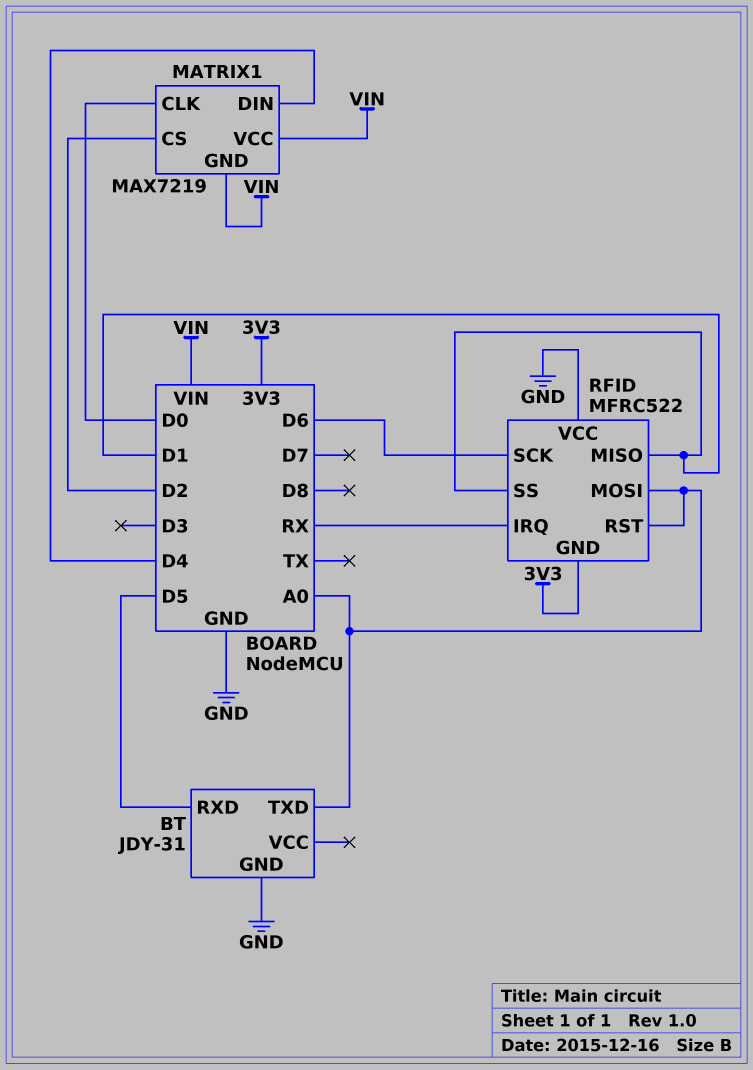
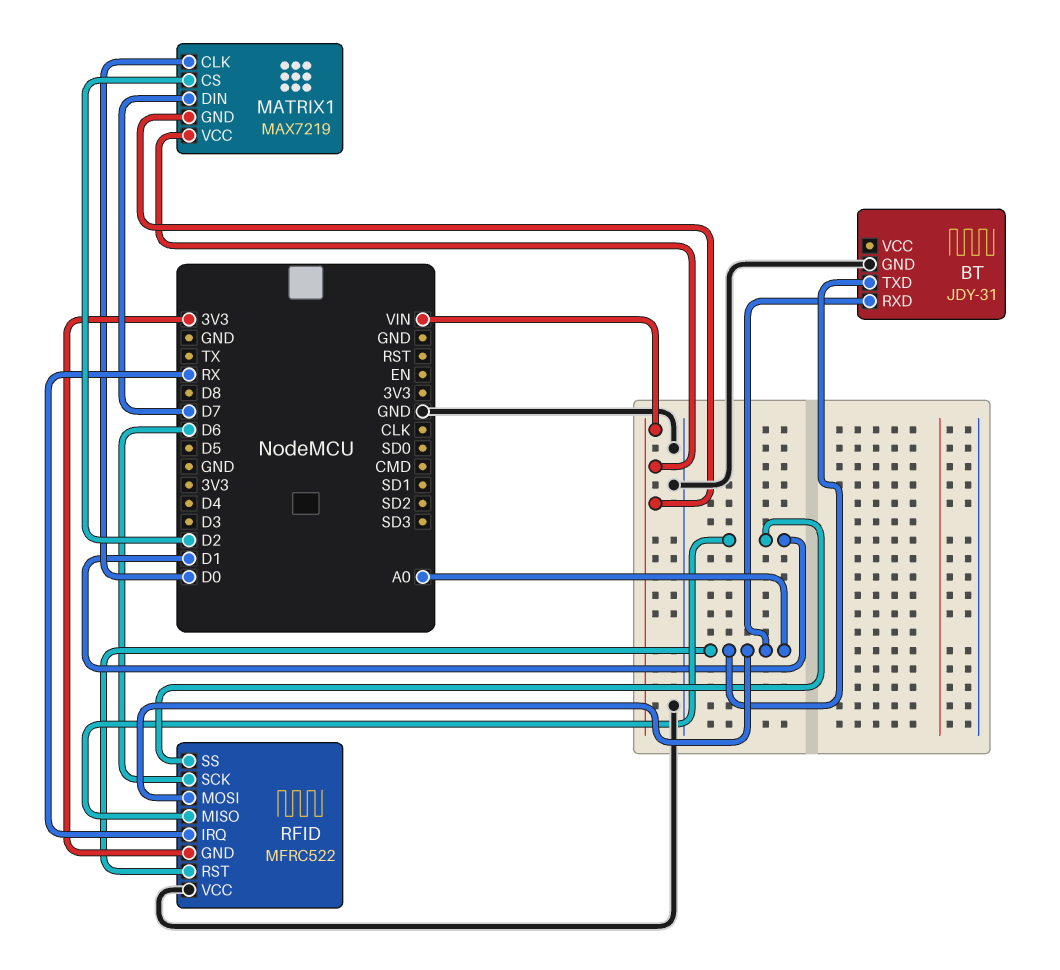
BT pin RXD: D5 -> A0
MATRIX1 pin DIN: D4 -> D7

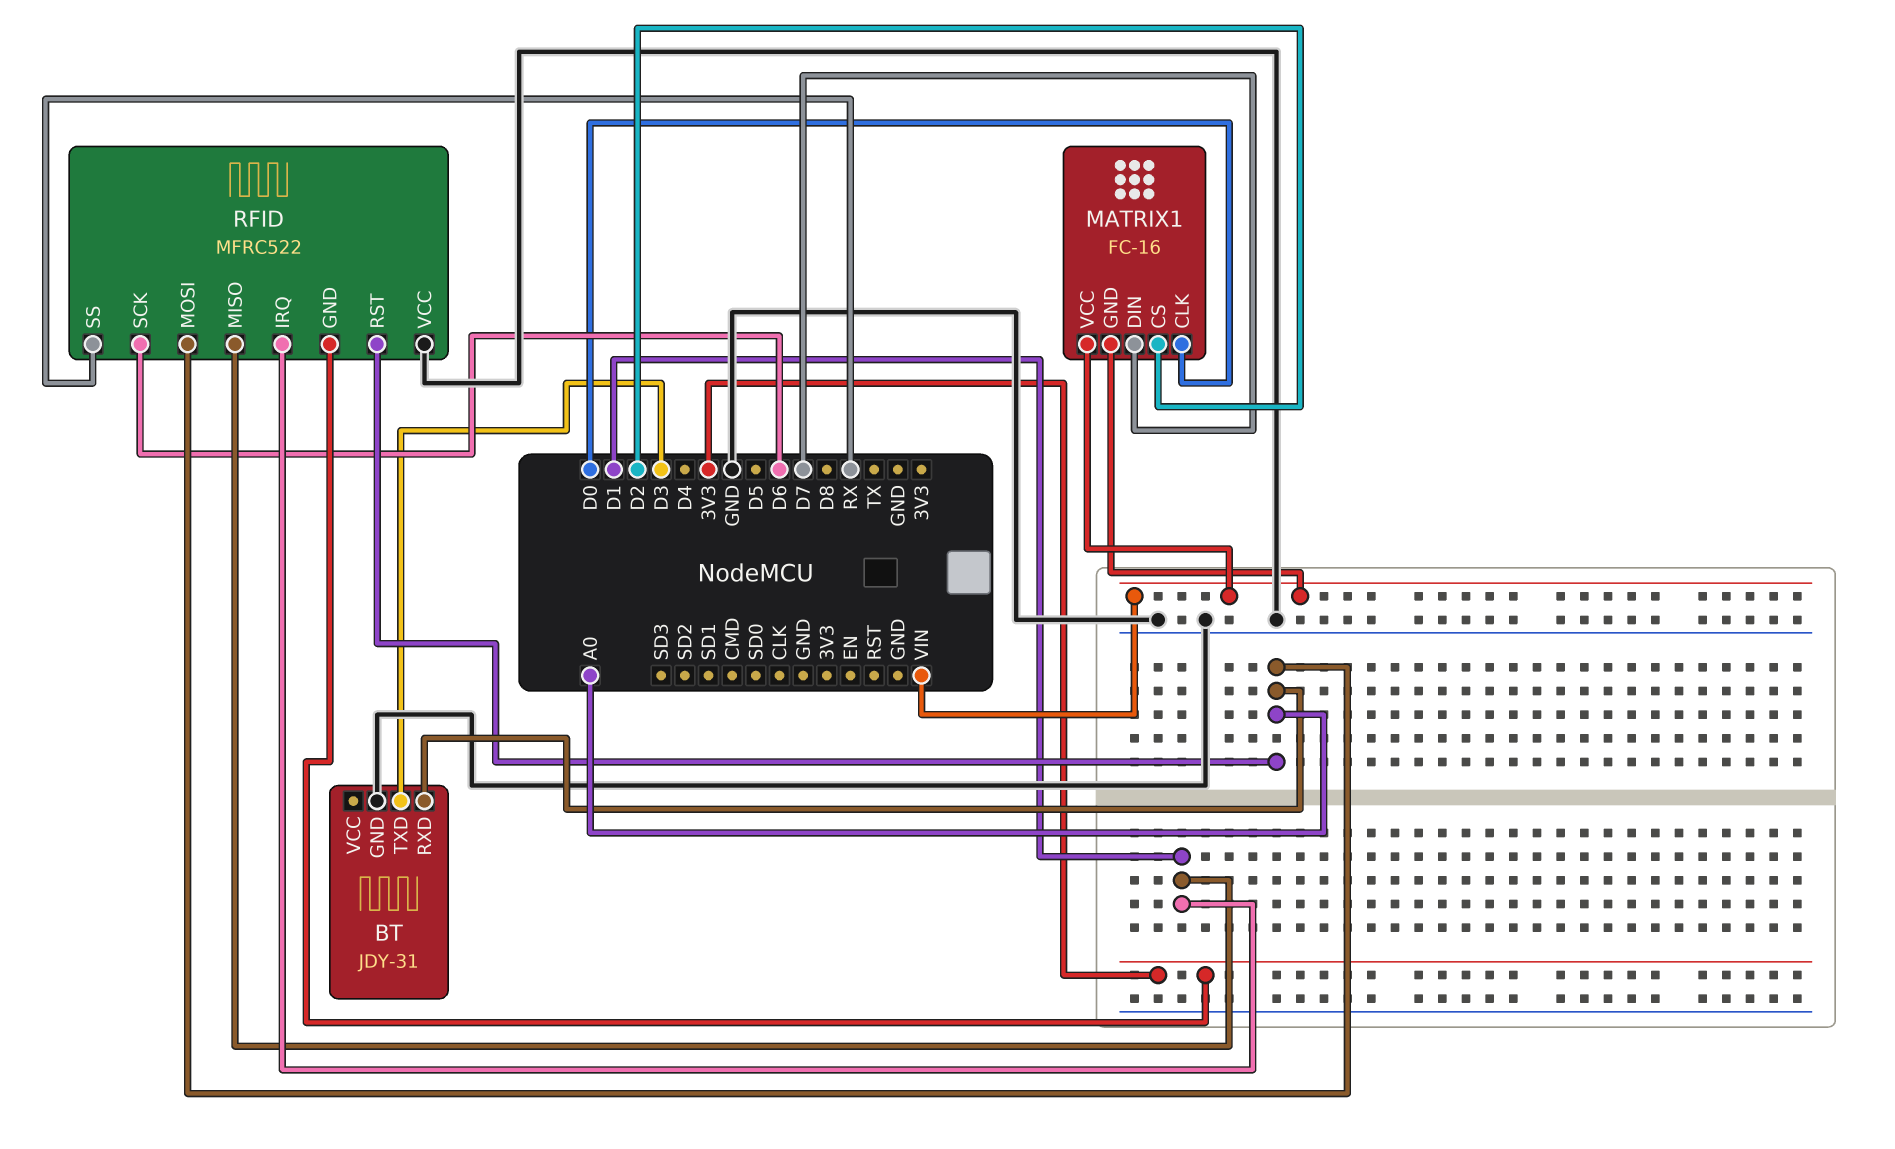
BT pin TXD: A0 -> D3
MATRIX1: MAX7219 -> FC-16
RFID pin IRQ: RX -> D1
RFID pin SS: D1 -> RX

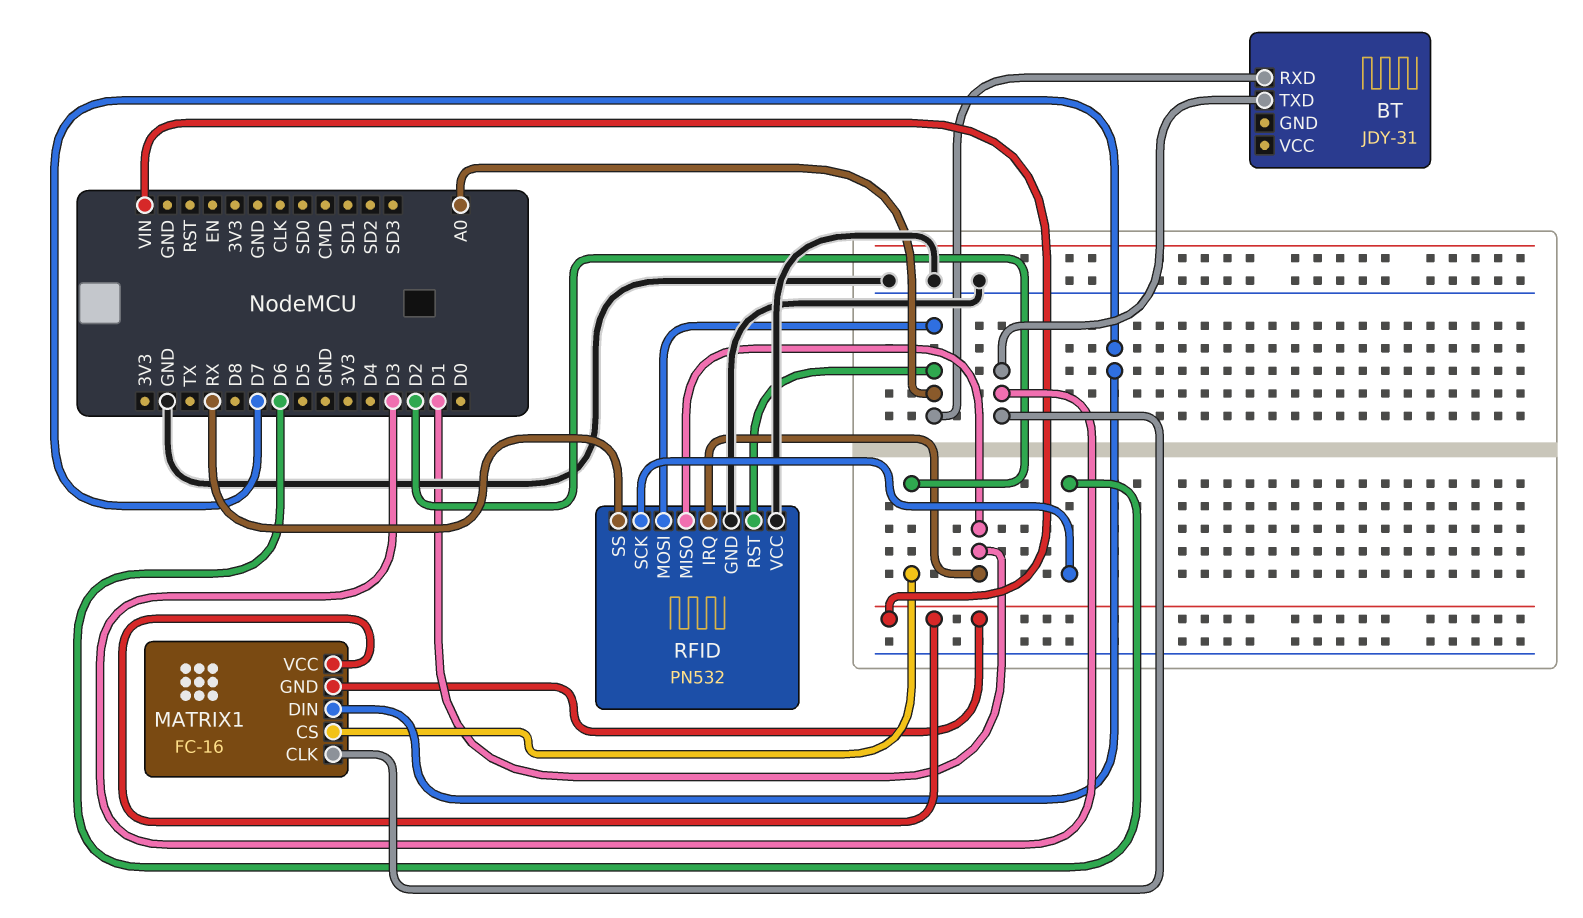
BT pin GND: GND -> none
MATRIX1 pin CLK: D0 -> D3
RFID: MFRC522 -> PN532
RFID pin GND: 3V3 -> GND

